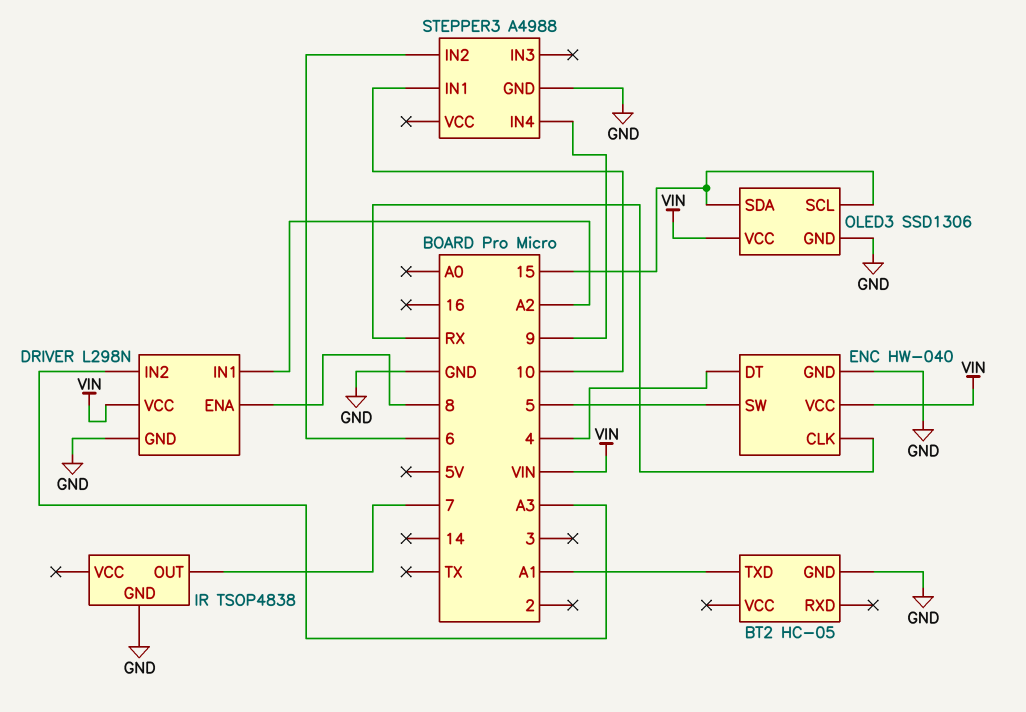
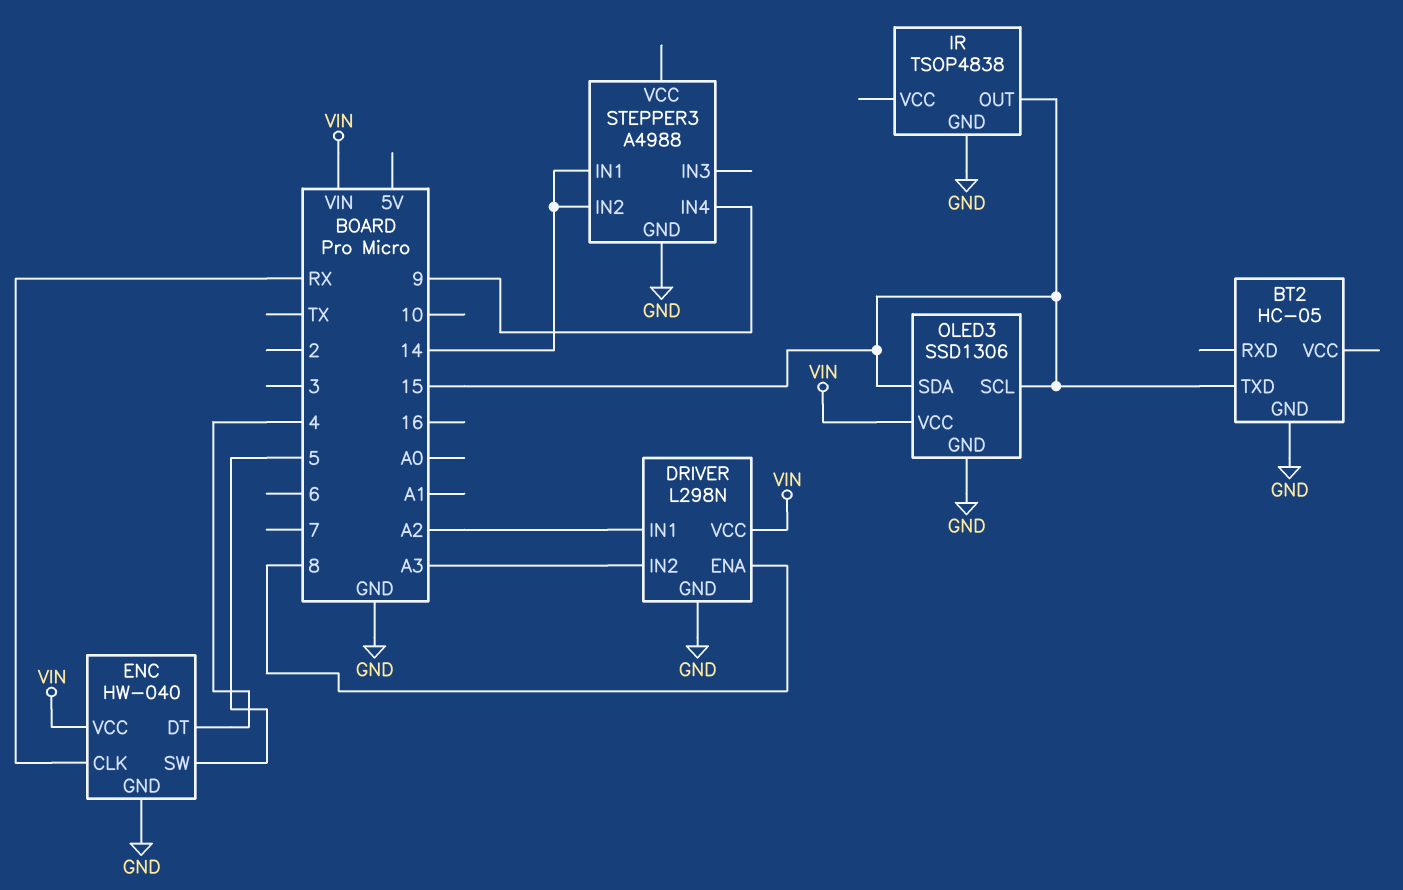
BT2 pin TXD: A1 -> 15
IR pin OUT: 7 -> 15
STEPPER3 pin IN1: 10 -> 14
STEPPER3 pin IN2: 6 -> 14

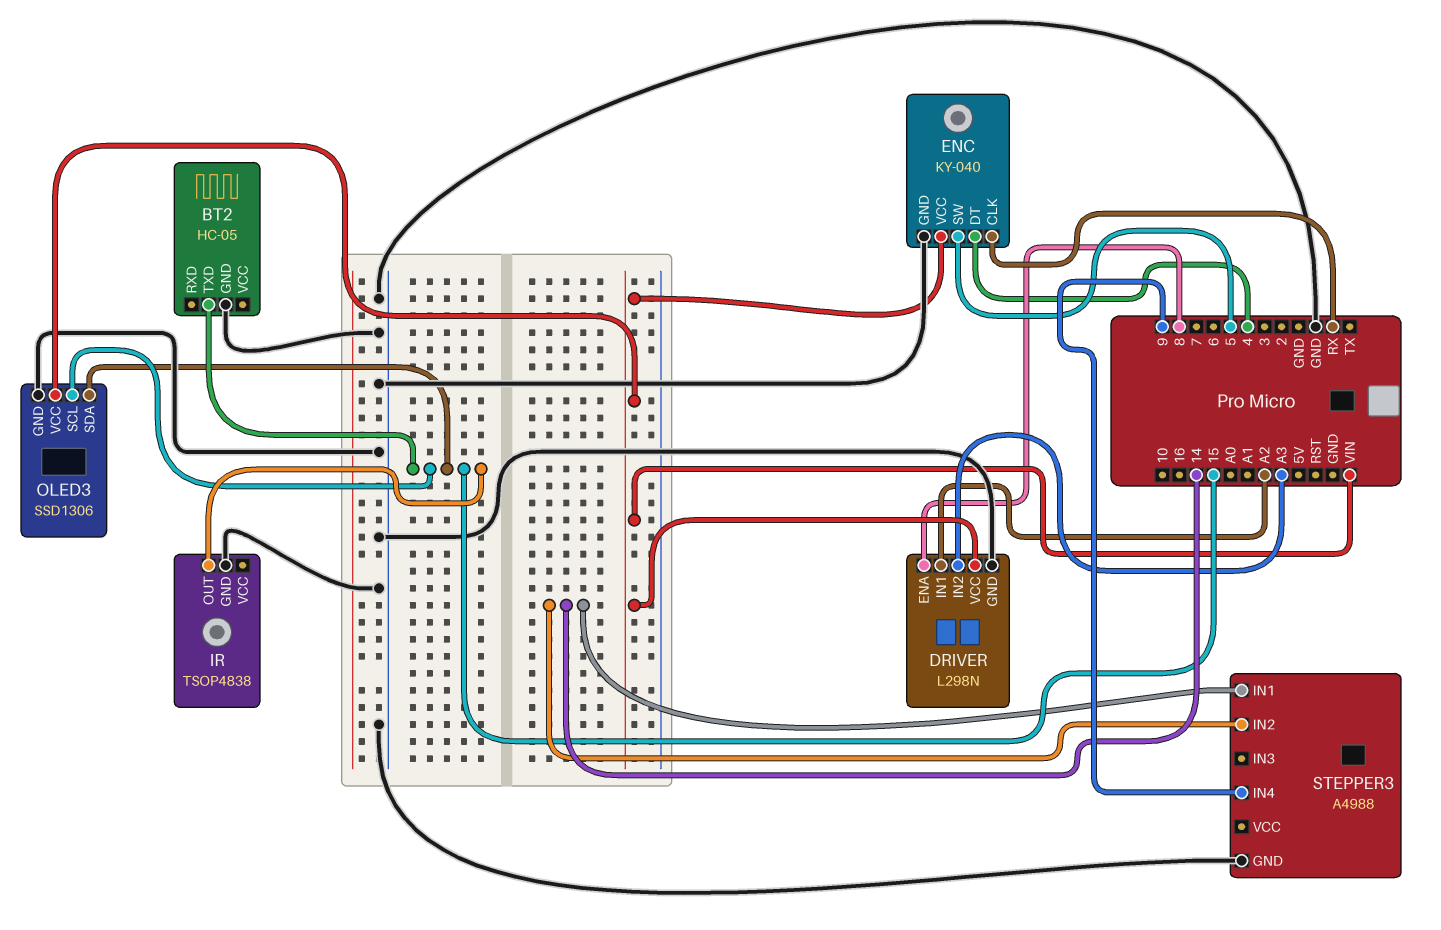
ENC: HW-040 -> KY-040

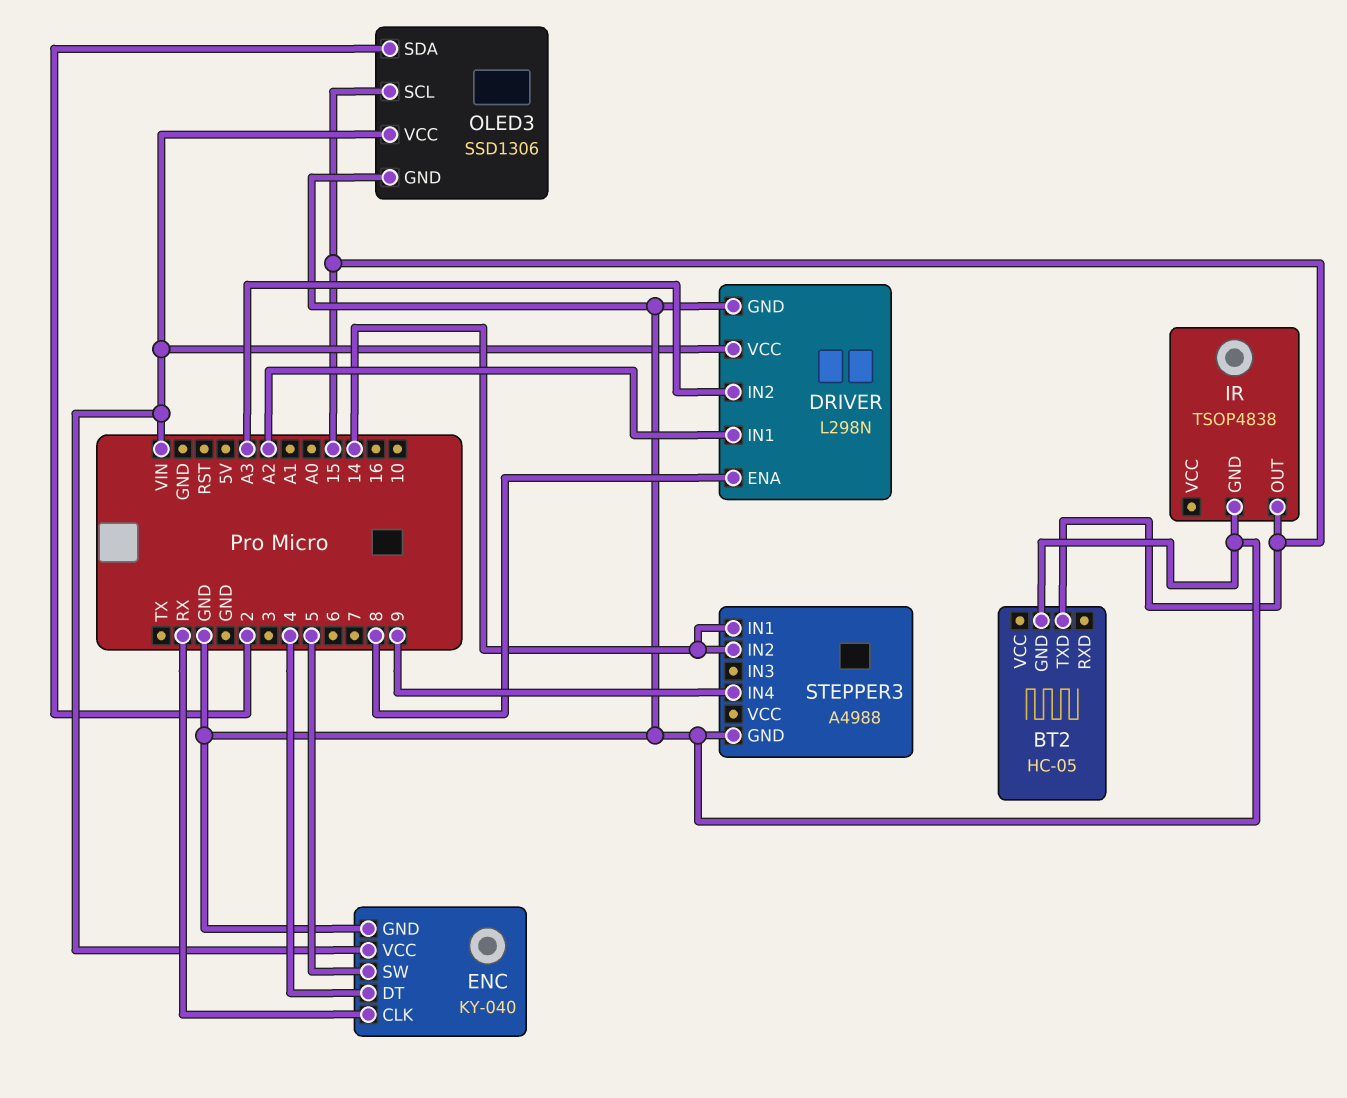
OLED3 pin SDA: 15 -> 2

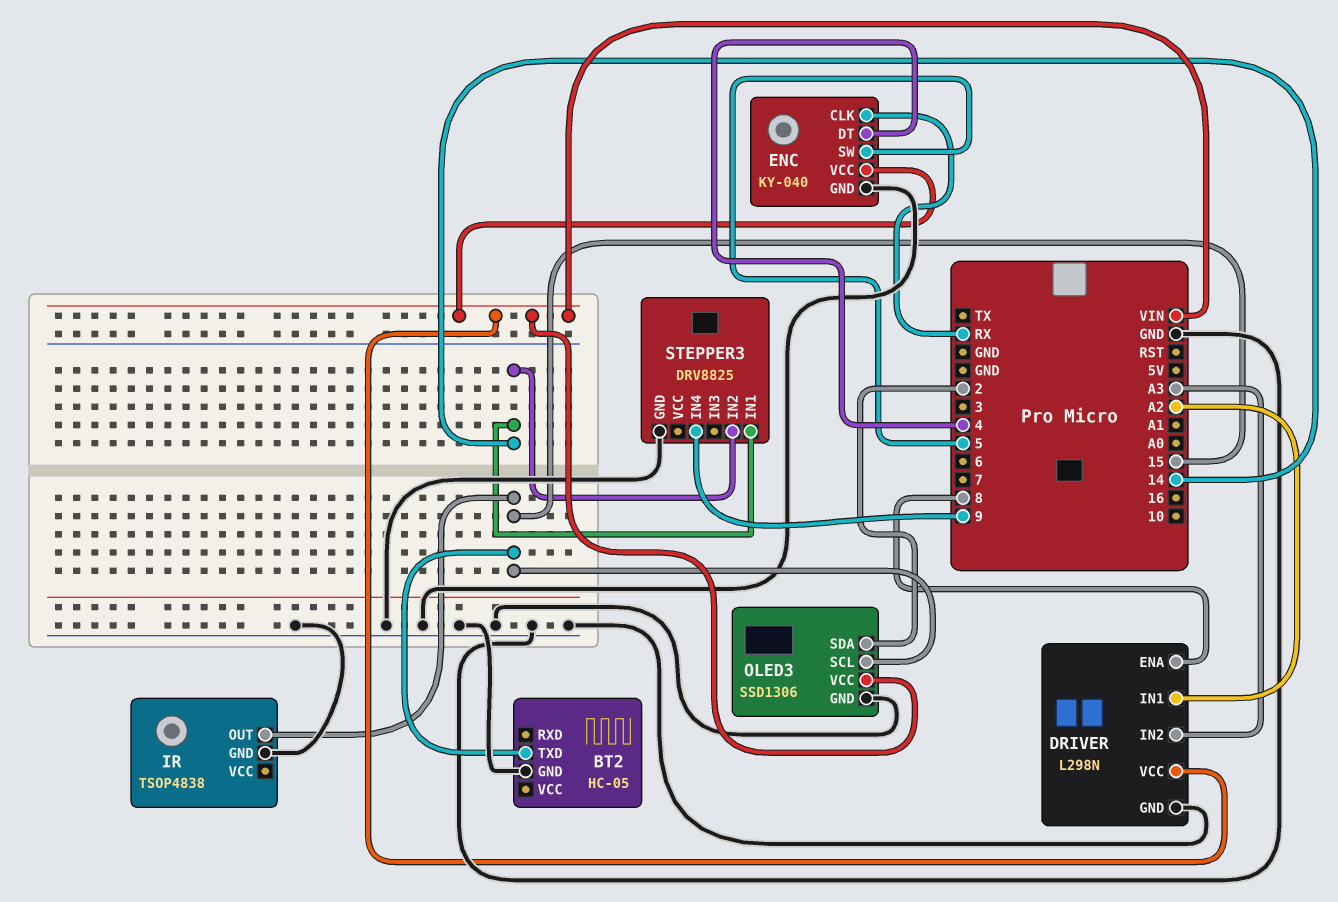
STEPPER3: A4988 -> DRV8825

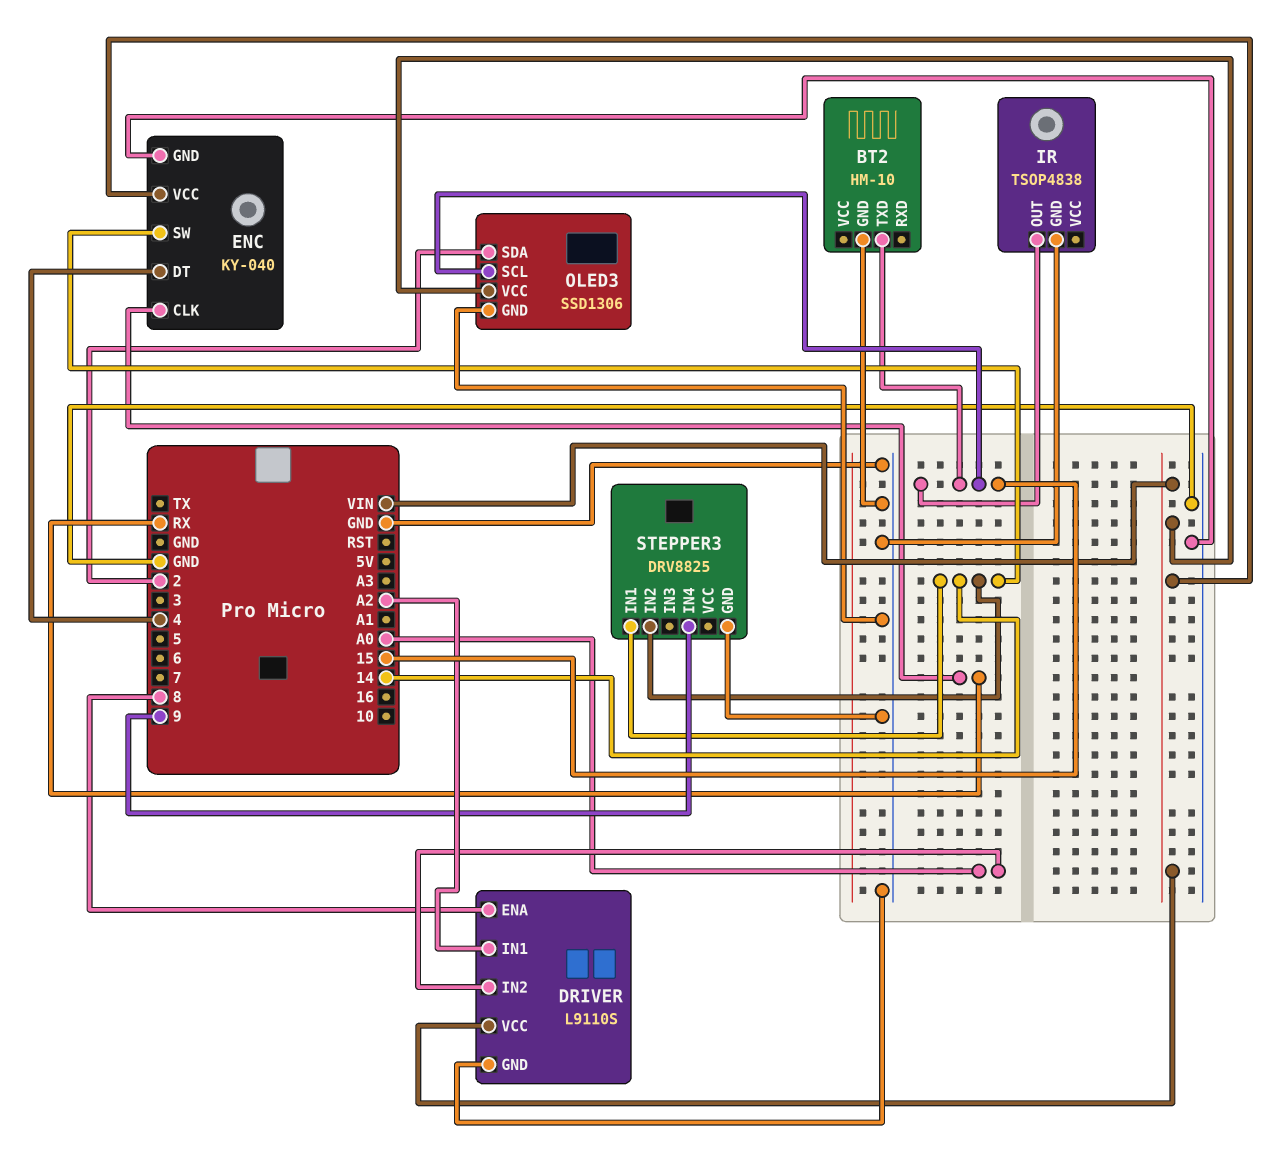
BT2: HC-05 -> HM-10
DRIVER: L298N -> L9110S
DRIVER pin IN2: A3 -> A0
ENC pin SW: 5 -> 14

